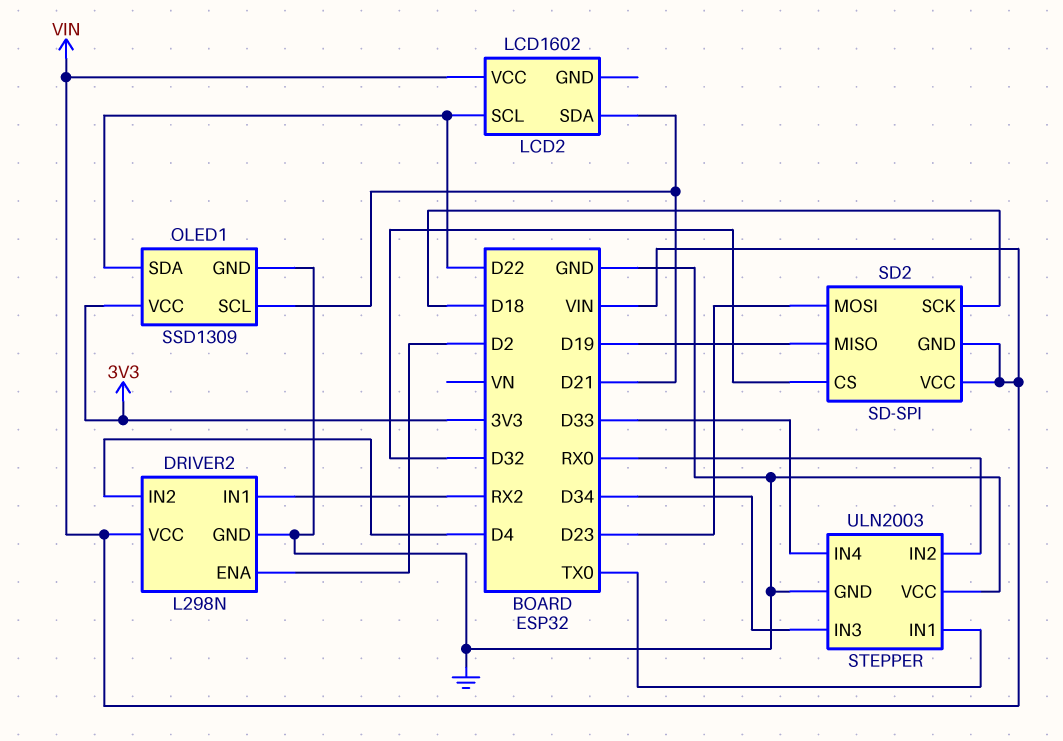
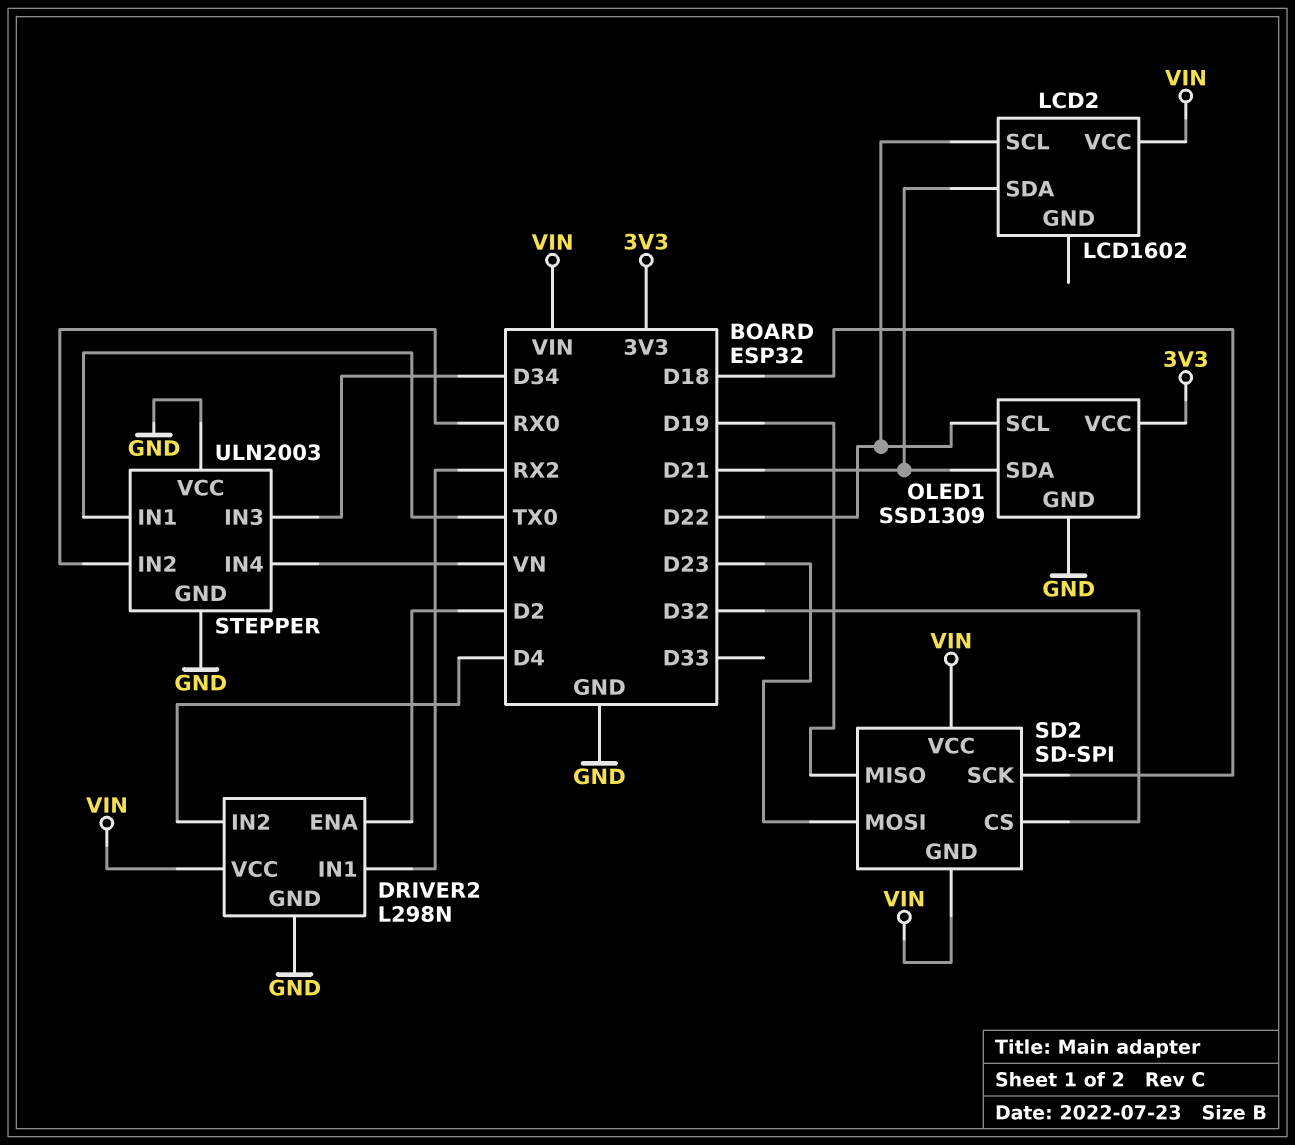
OLED1 pin SCL: D21 -> D22
OLED1 pin SDA: D22 -> D21
STEPPER pin IN4: D33 -> VN

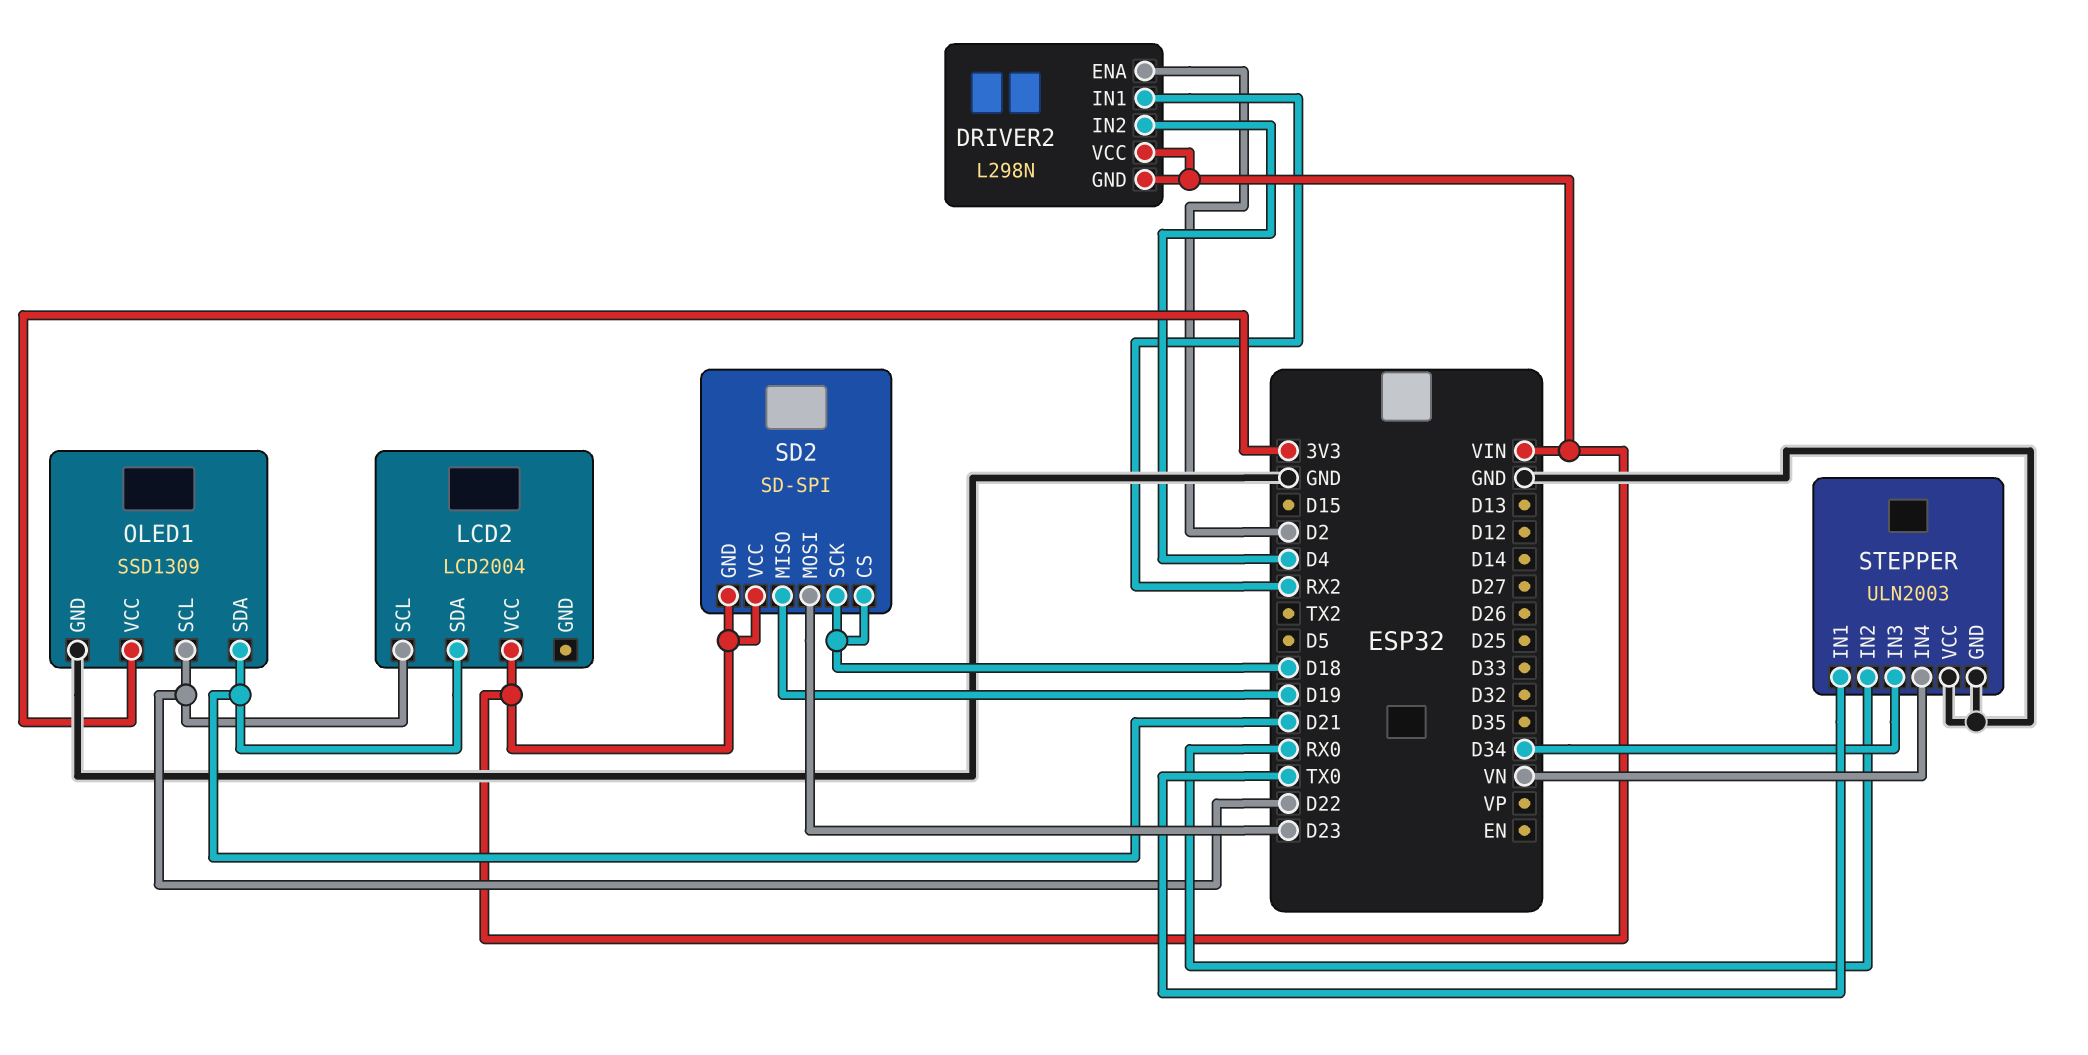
DRIVER2 pin GND: GND -> VIN
LCD2: LCD1602 -> LCD2004
SD2 pin CS: D32 -> D18

